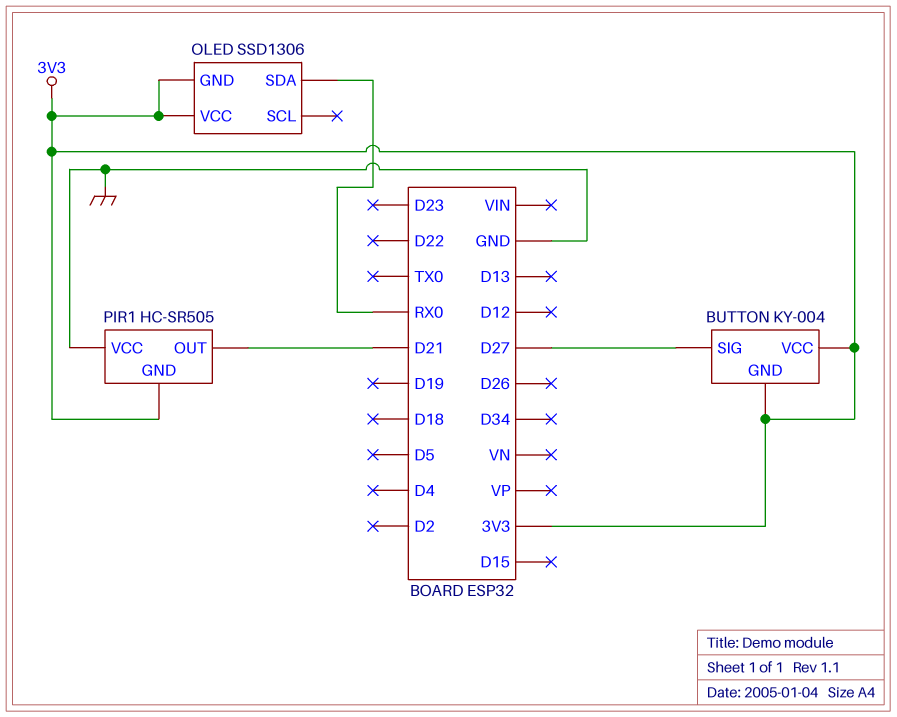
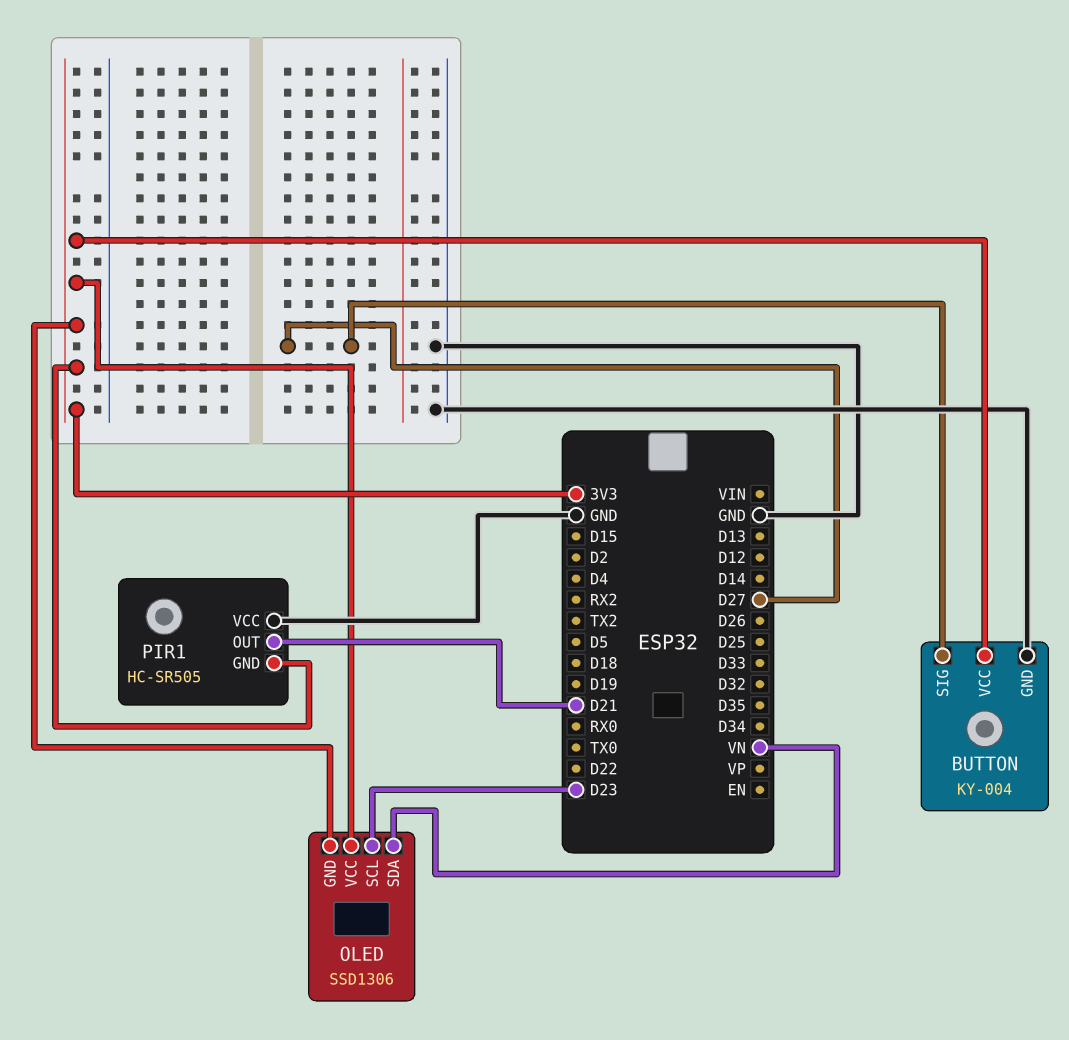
BUTTON pin GND: 3V3 -> GND
OLED pin SCL: none -> D23
OLED pin SDA: RX0 -> VN

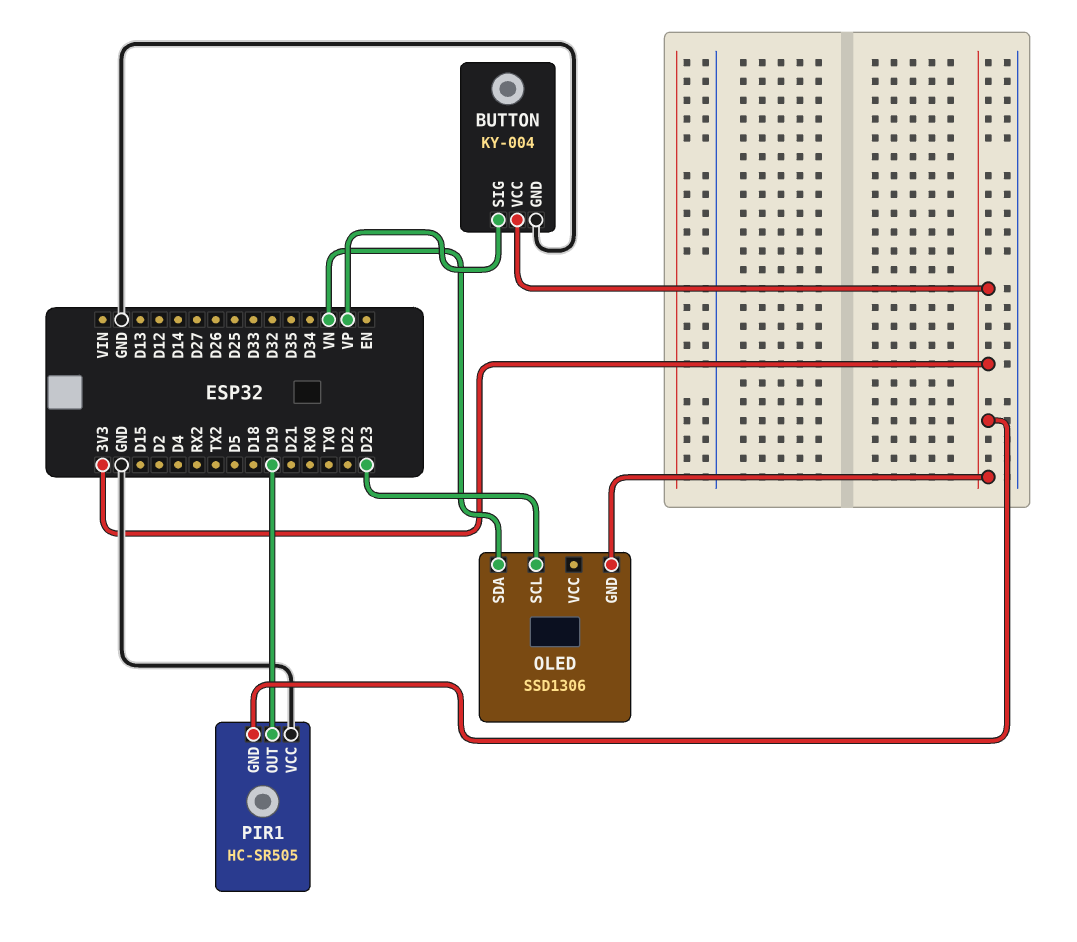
BUTTON pin SIG: D27 -> VP
OLED pin VCC: 3V3 -> none
PIR1 pin OUT: D21 -> D19

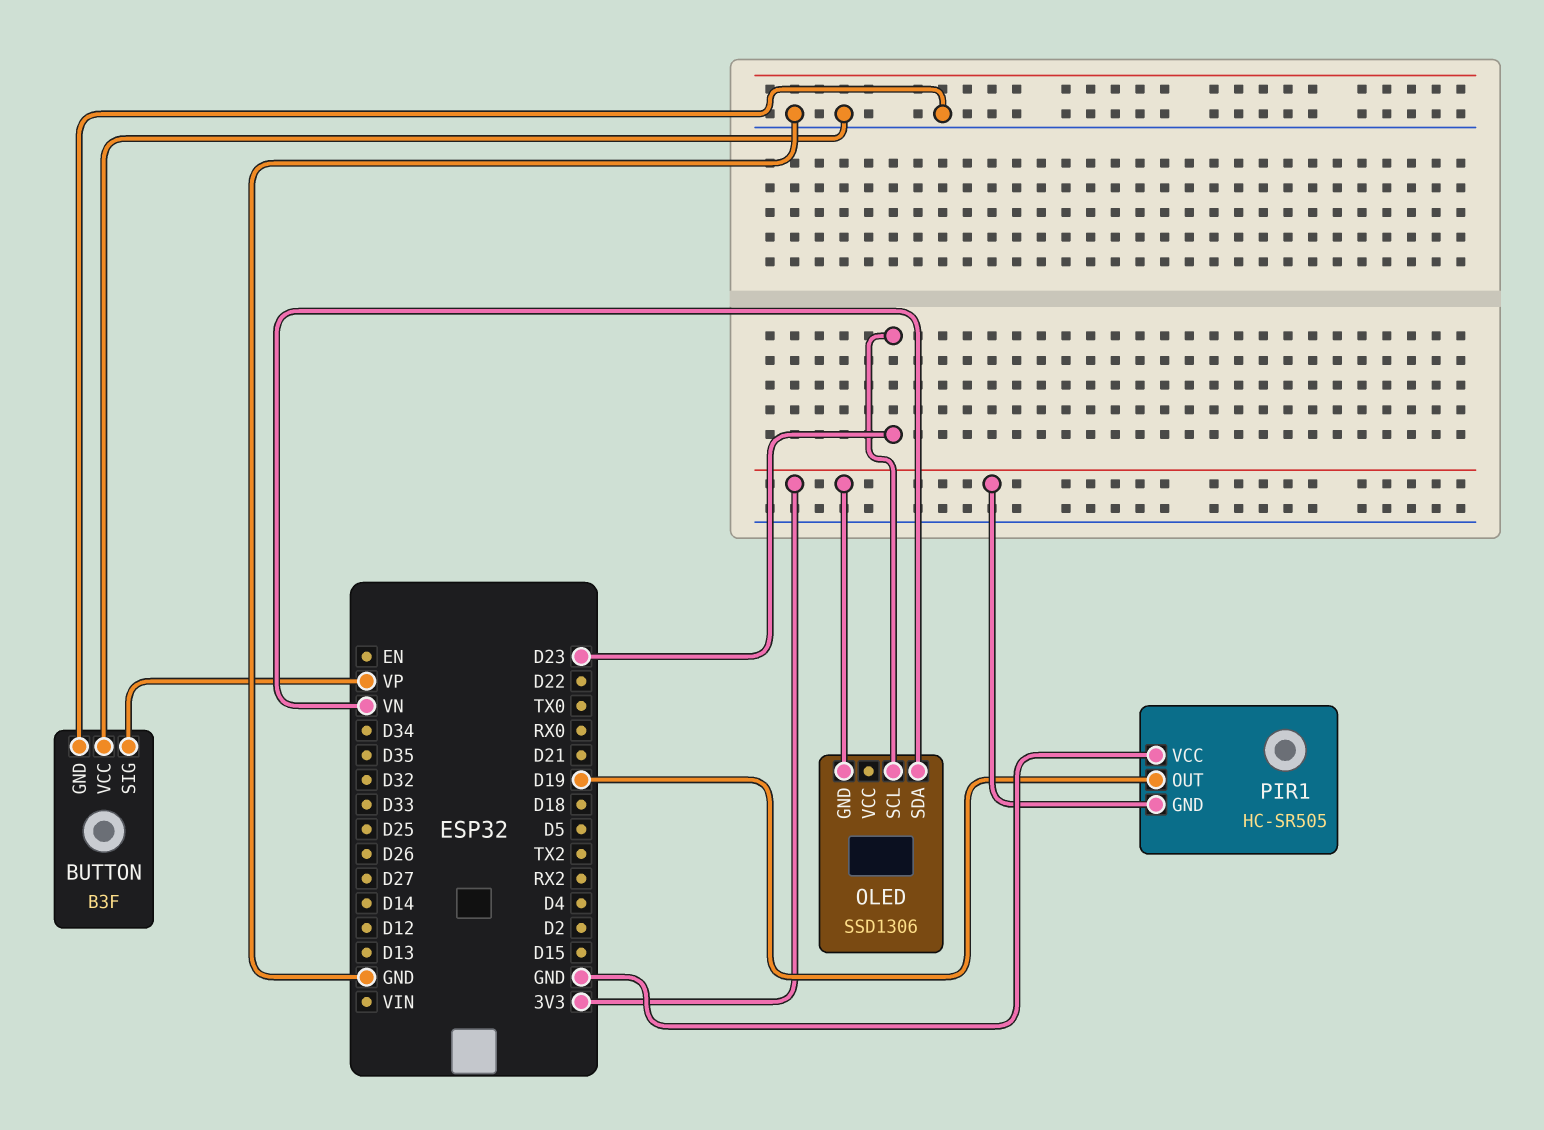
BUTTON: KY-004 -> B3F
BUTTON pin VCC: 3V3 -> GND

